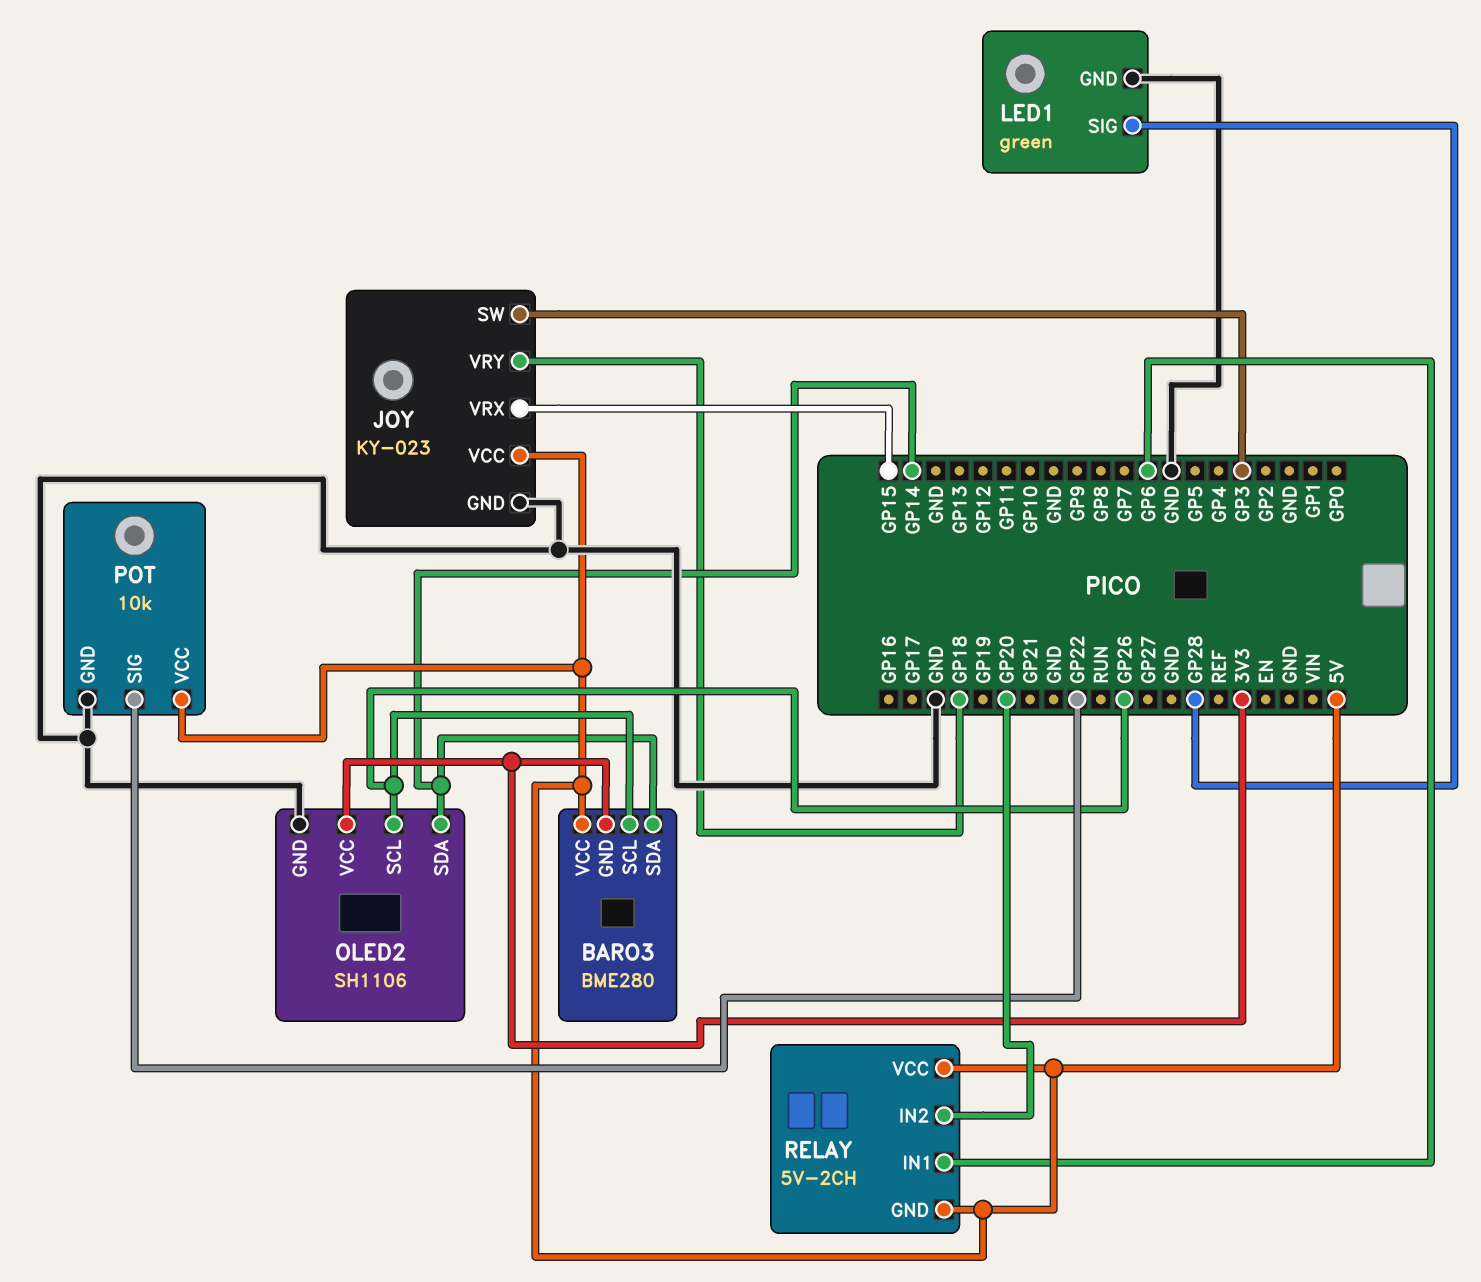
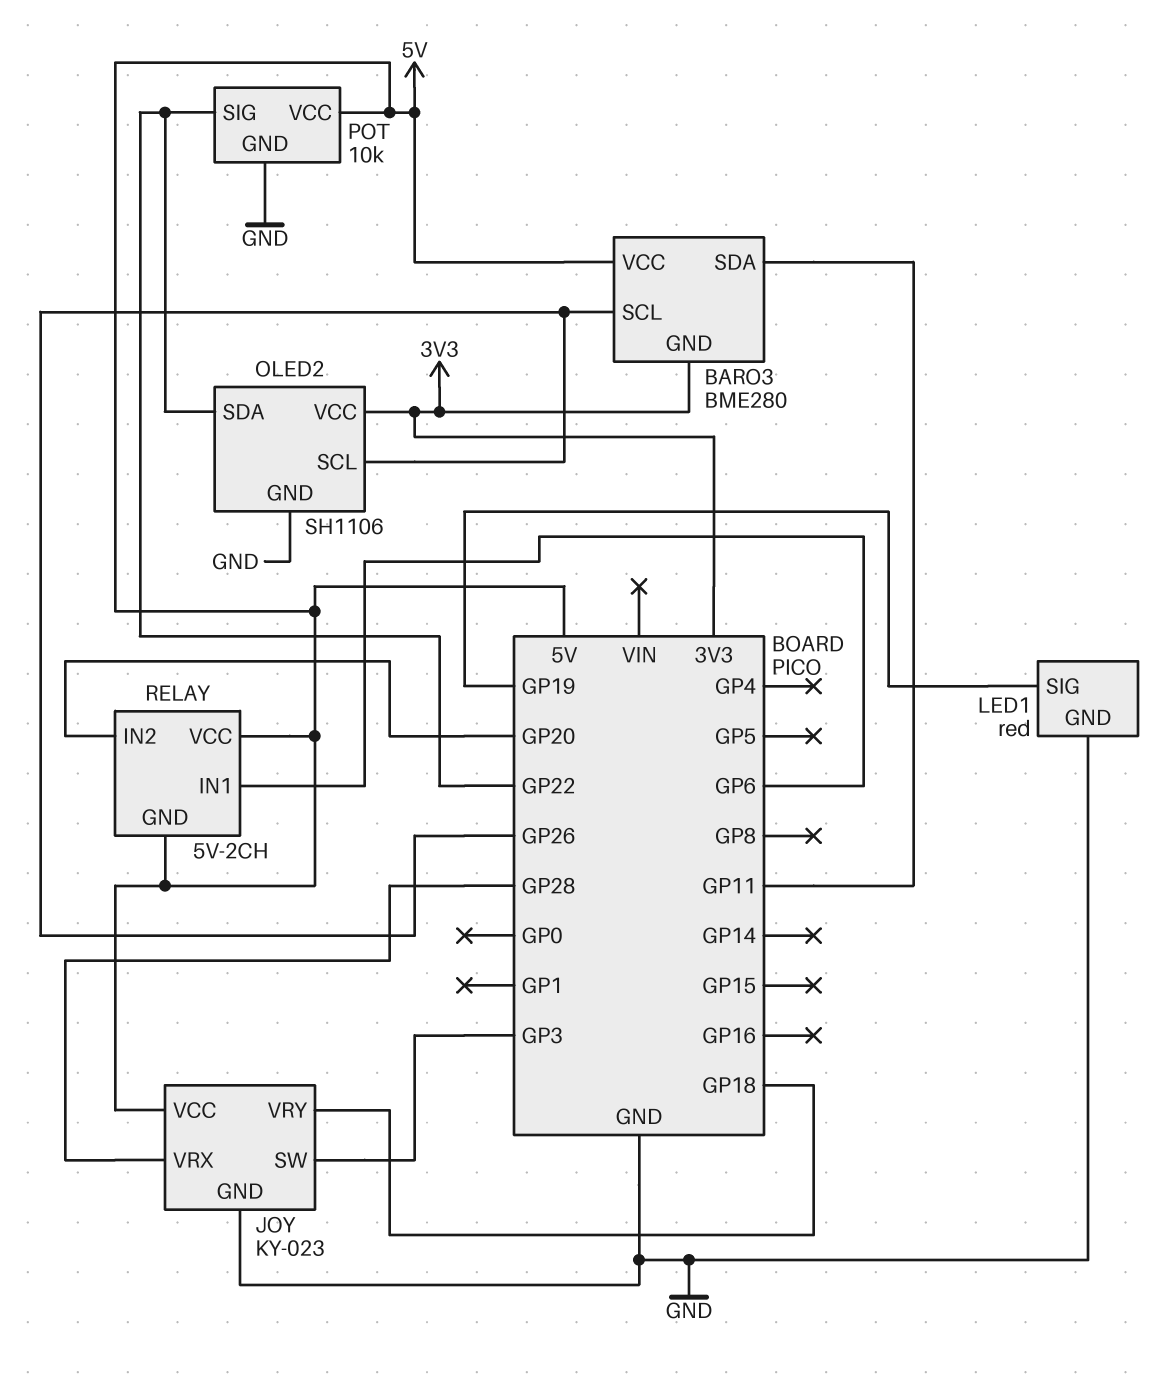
BARO3 pin SDA: GP14 -> GP11
JOY pin VRX: GP15 -> GP28
LED1: green -> red
LED1 pin SIG: GP28 -> GP19
OLED2 pin SDA: GP14 -> GP22

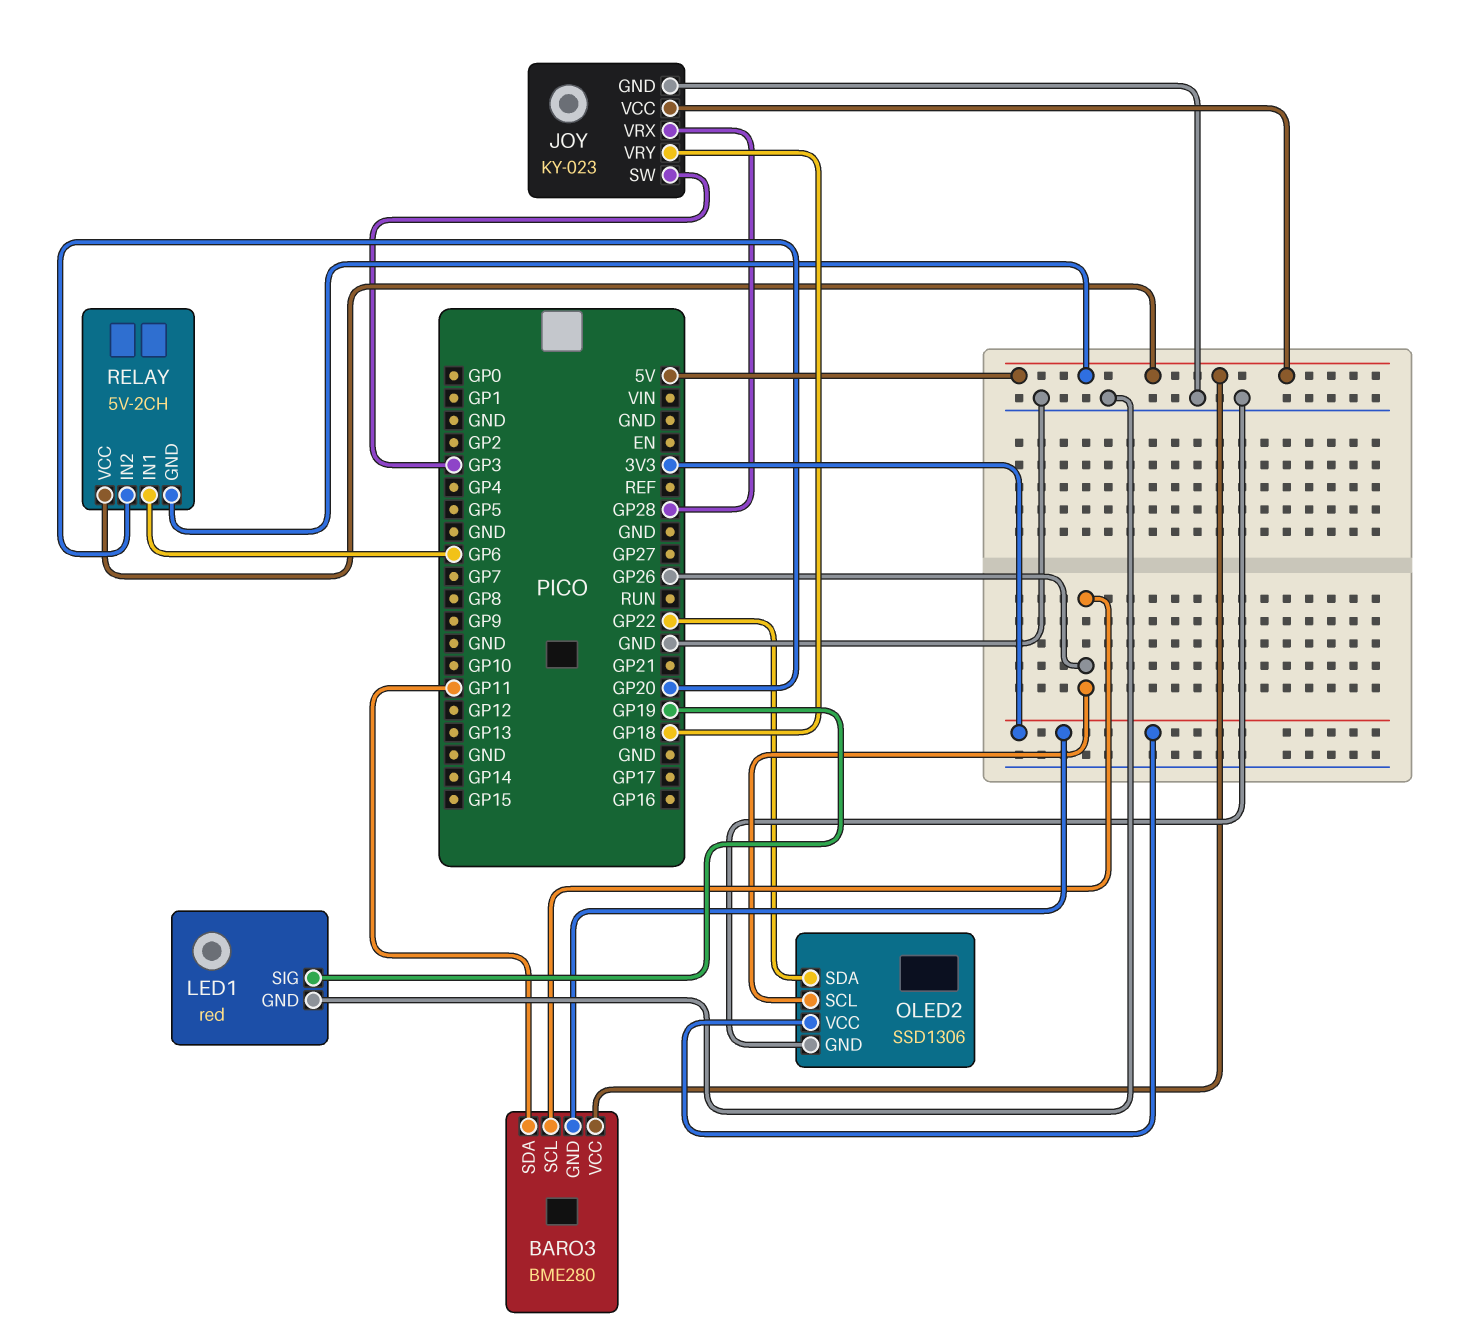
OLED2: SH1106 -> SSD1306
POT: 10k -> none
POT pin GND: GND -> none
POT pin SIG: GP22 -> none
POT pin VCC: 5V -> none

